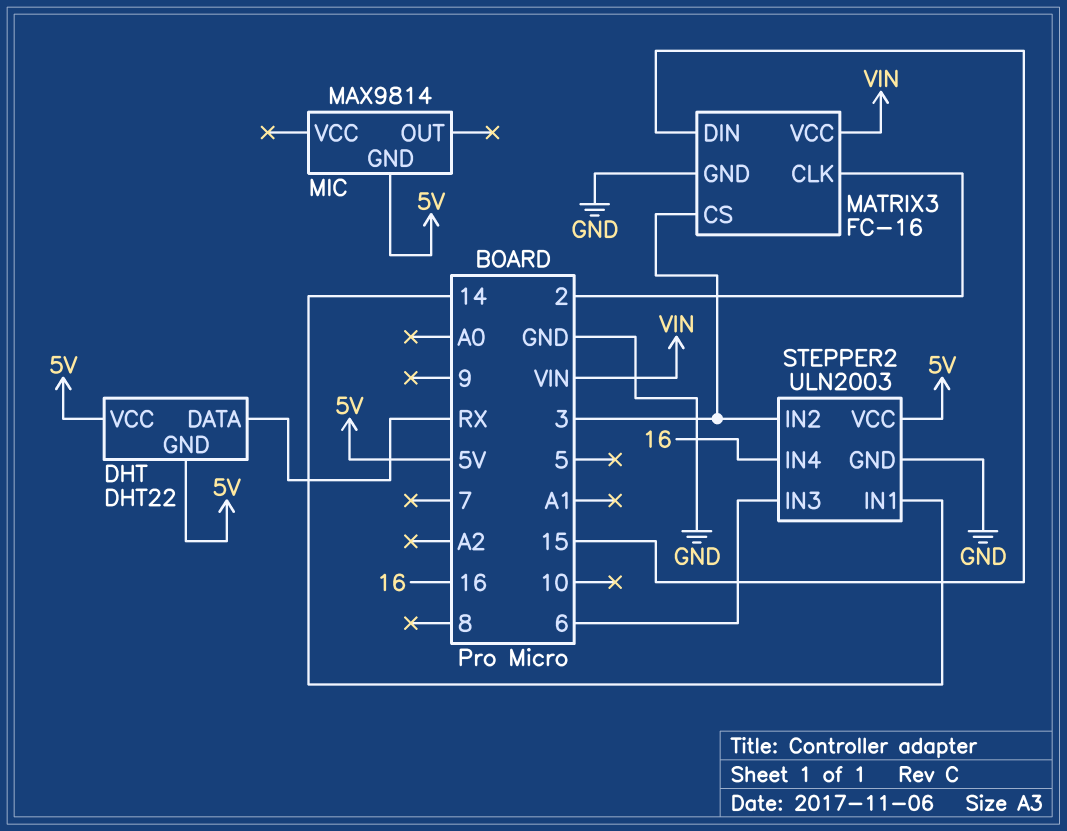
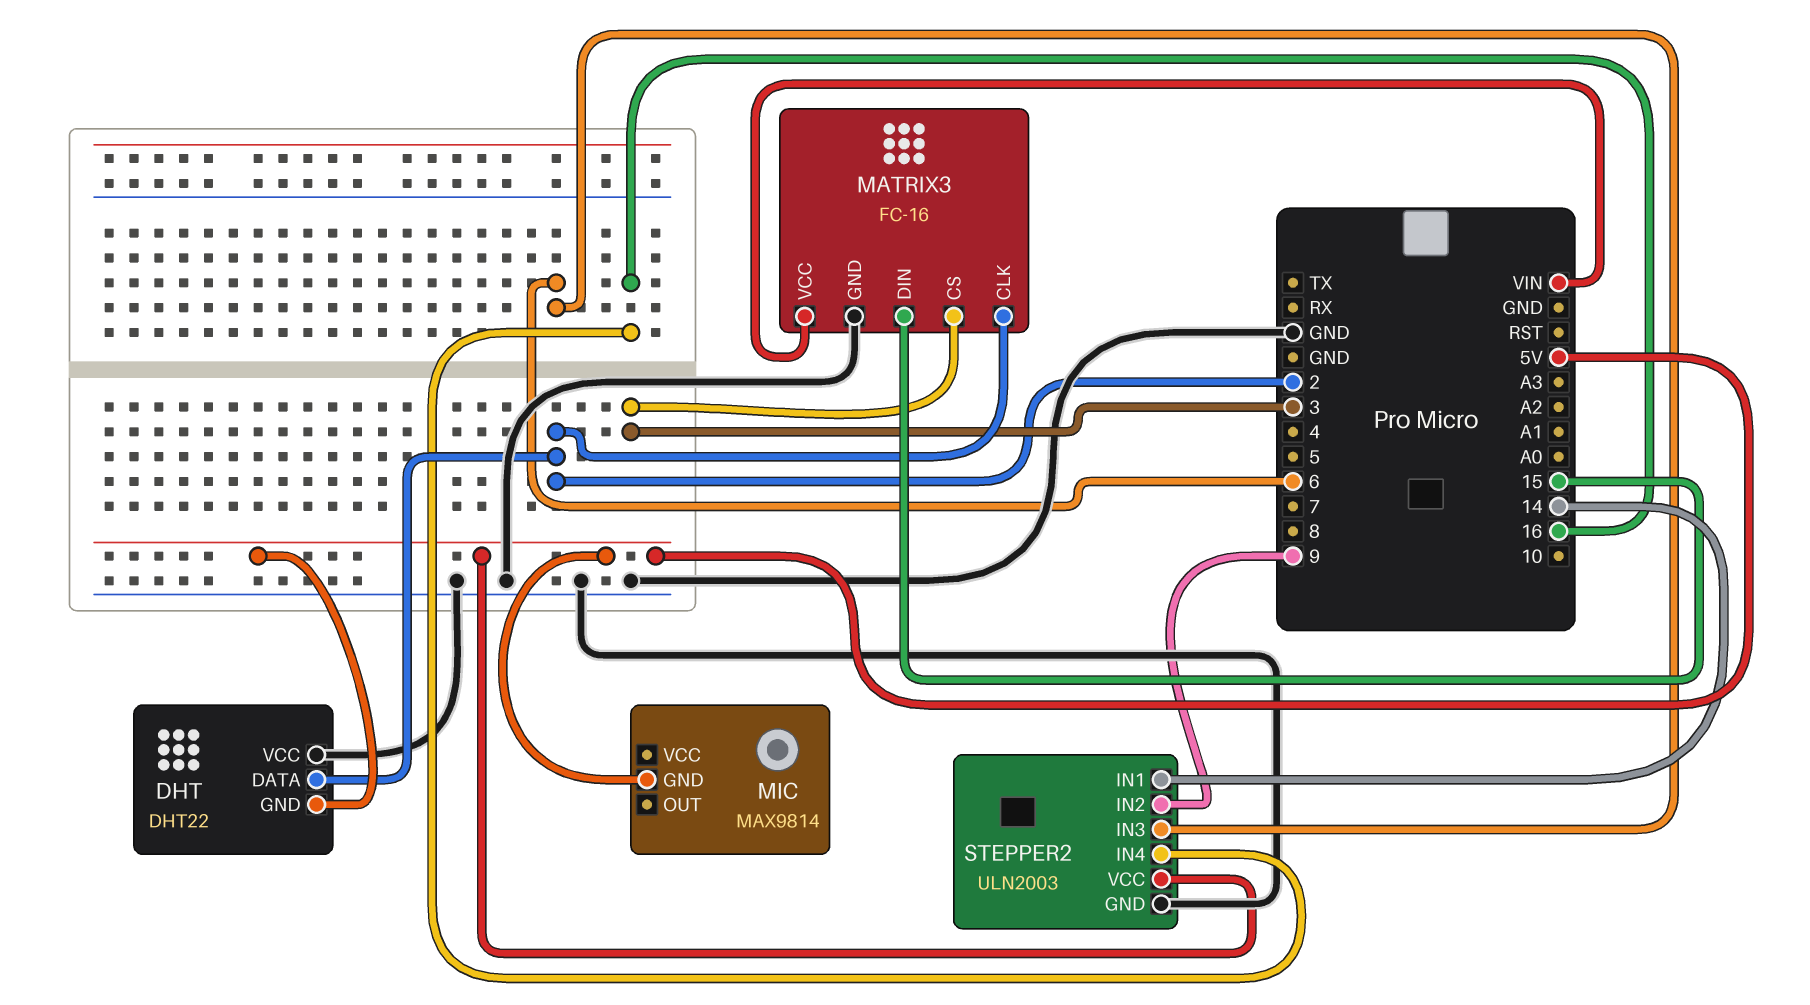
DHT pin DATA: RX -> 2
DHT pin VCC: 5V -> GND
STEPPER2 pin IN2: 3 -> 9

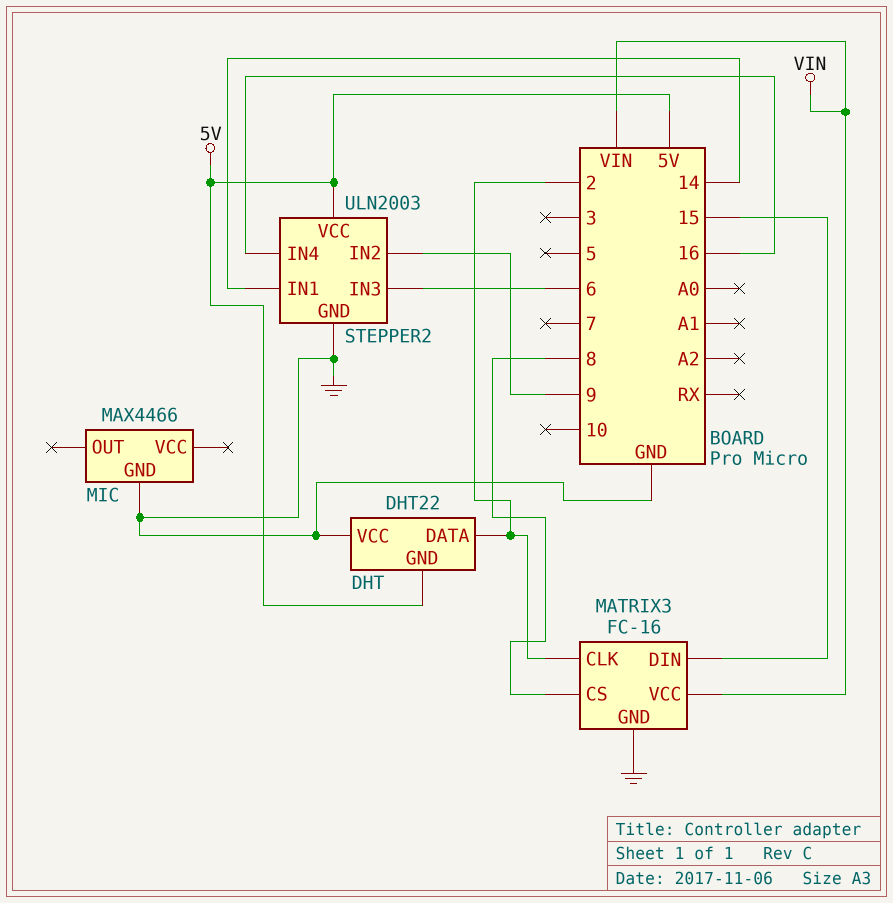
MATRIX3 pin CS: 3 -> 8
MIC: MAX9814 -> MAX4466
MIC pin GND: 5V -> GND

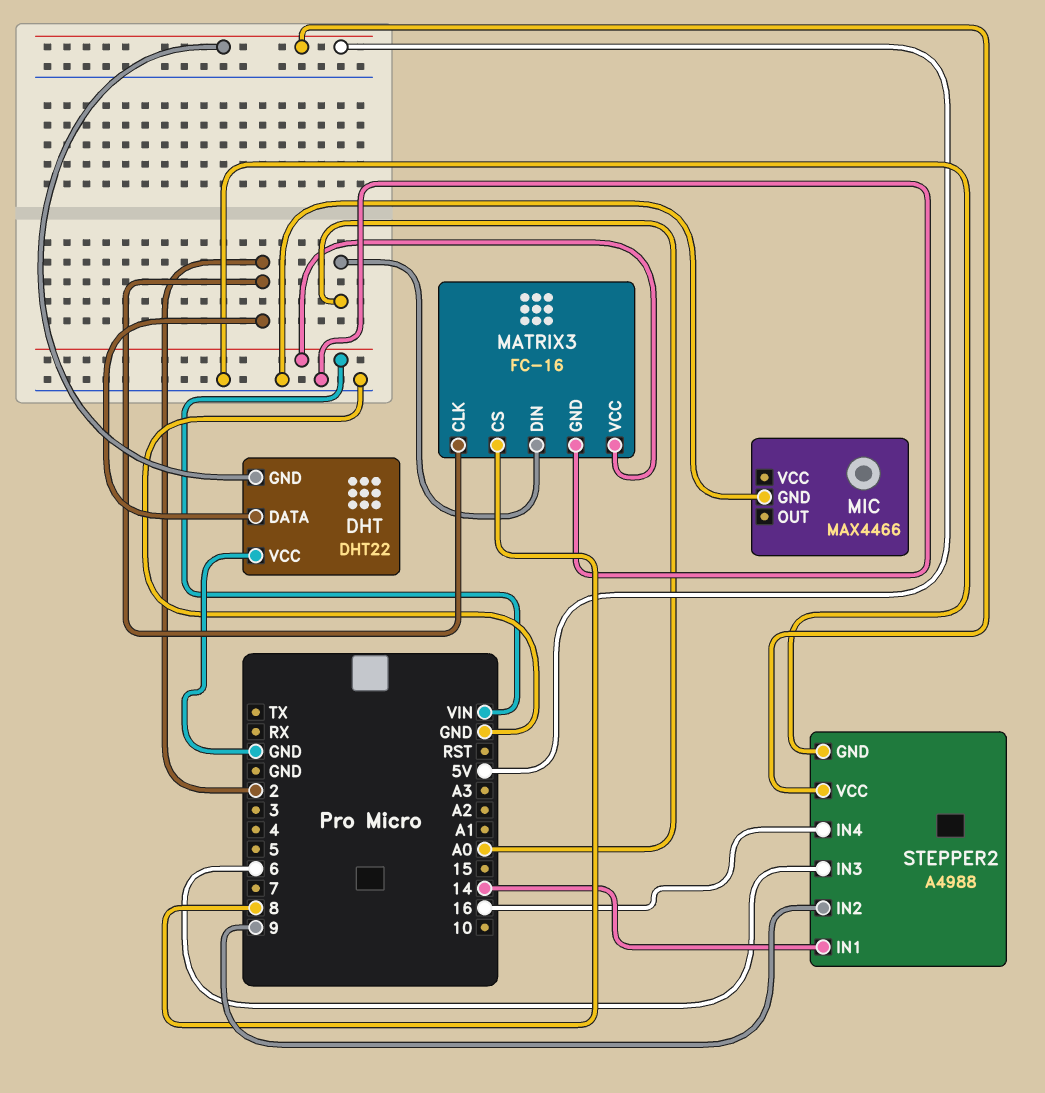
MATRIX3 pin DIN: 15 -> A0
STEPPER2: ULN2003 -> A4988

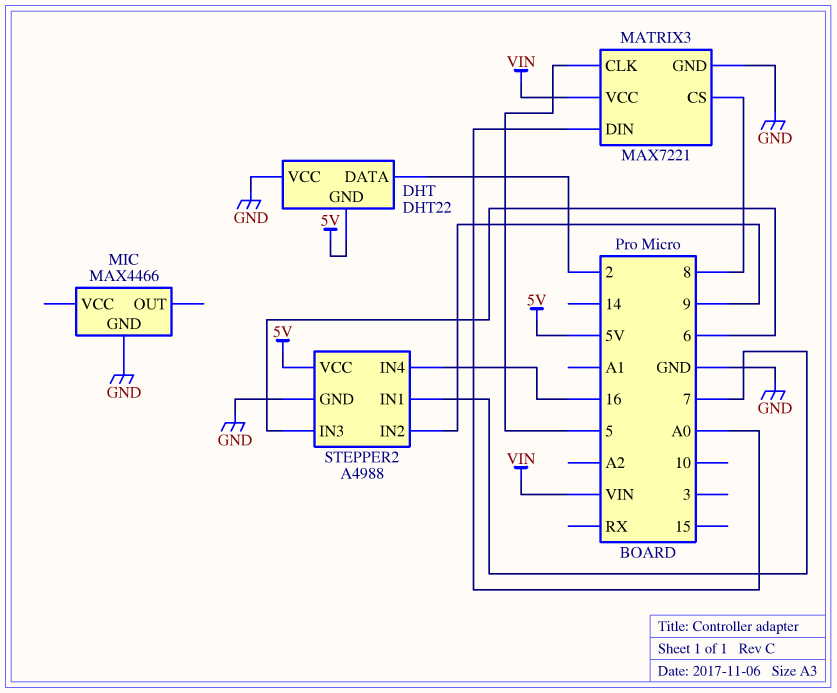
MATRIX3: FC-16 -> MAX7221
MATRIX3 pin CLK: 2 -> 5
STEPPER2 pin IN1: 14 -> 7

